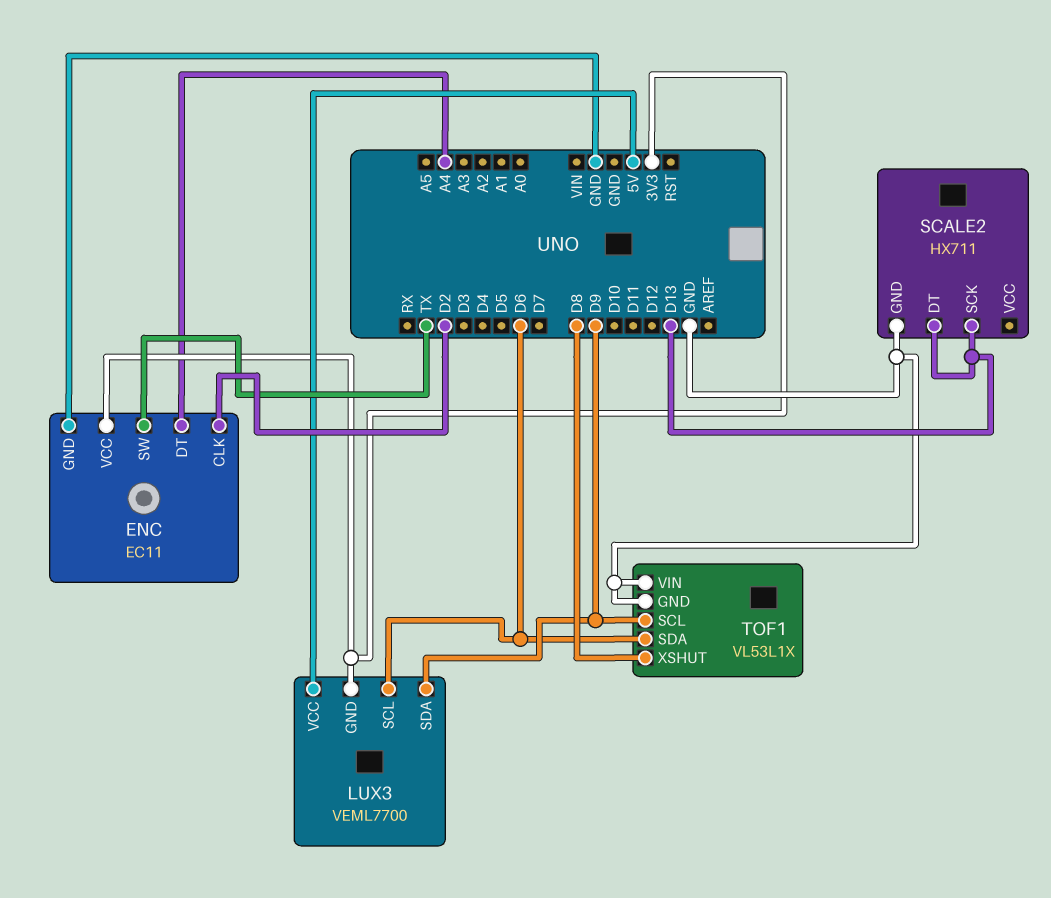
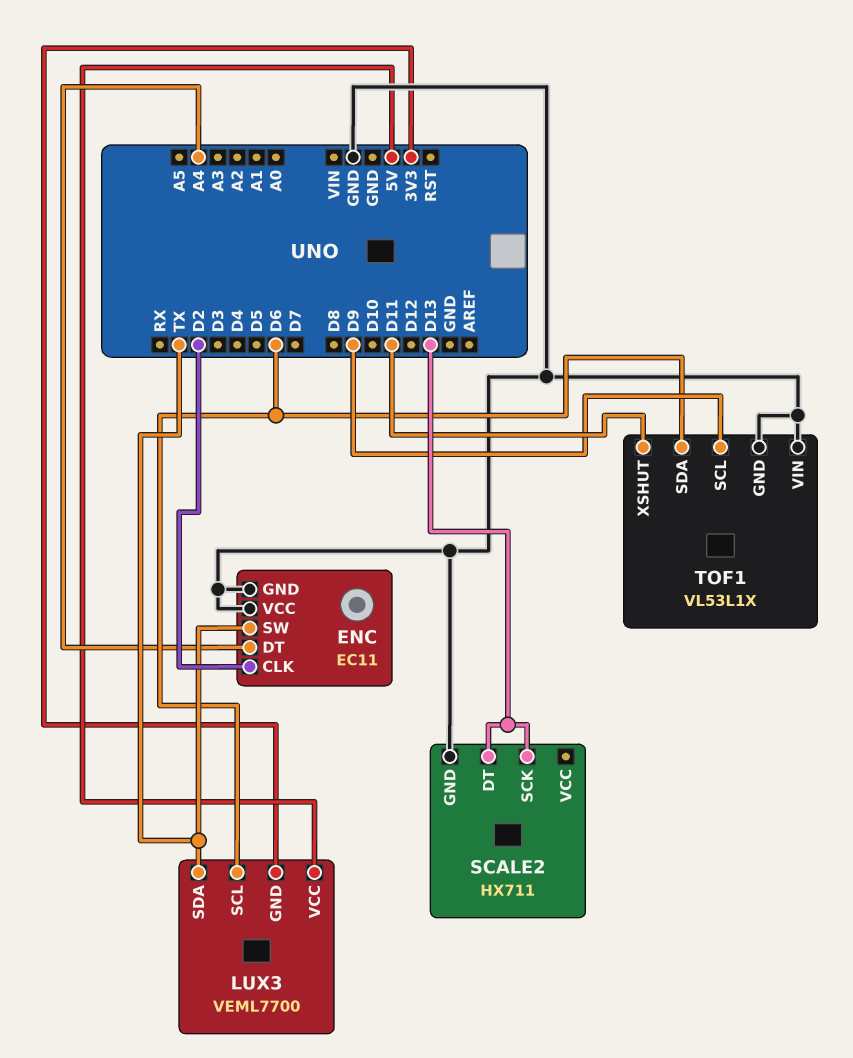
ENC pin VCC: 3V3 -> GND
LUX3 pin SDA: D9 -> TX
TOF1 pin XSHUT: D8 -> D11

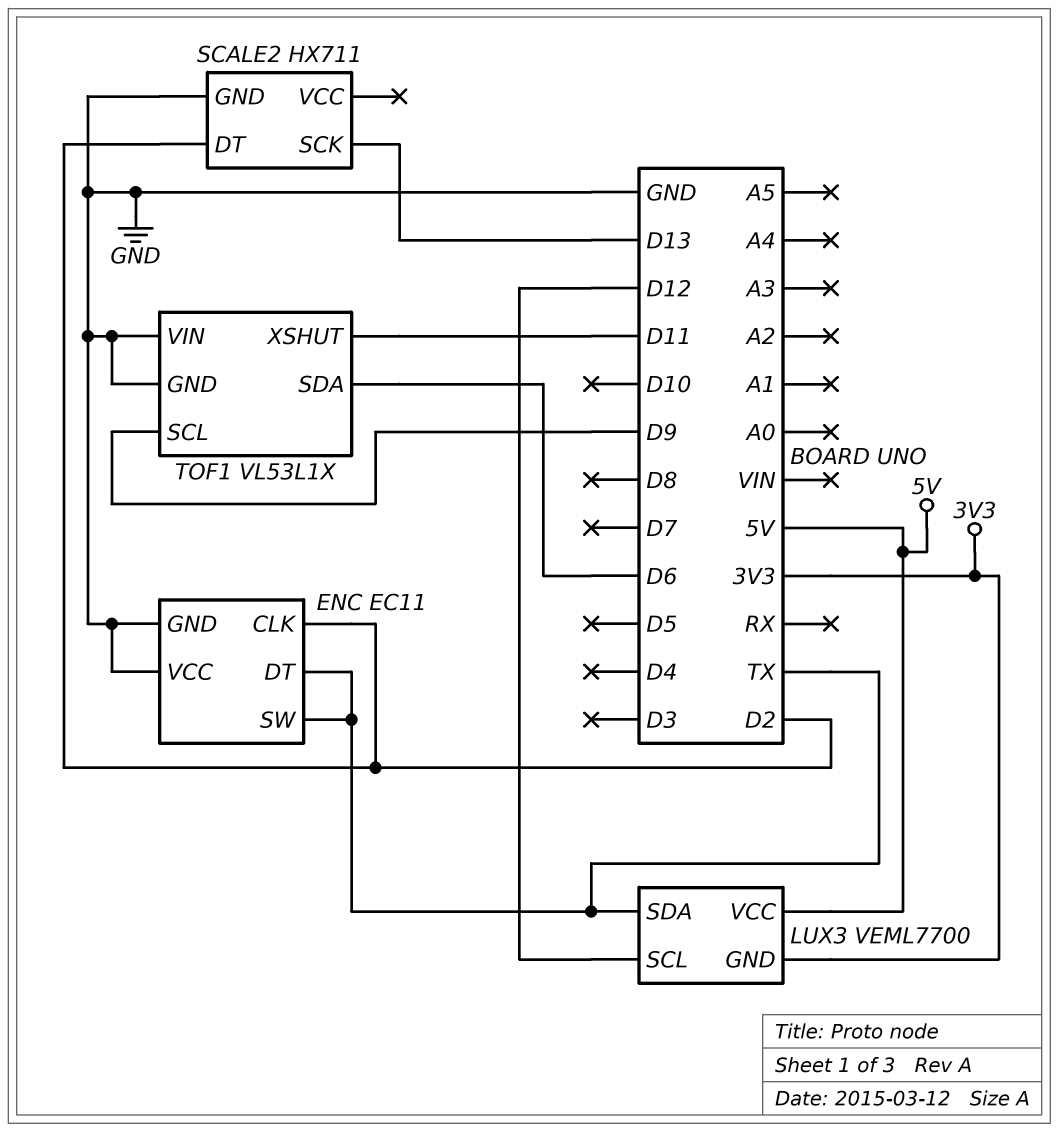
ENC pin DT: A4 -> TX
LUX3 pin SCL: D6 -> D12
SCALE2 pin DT: D13 -> D2

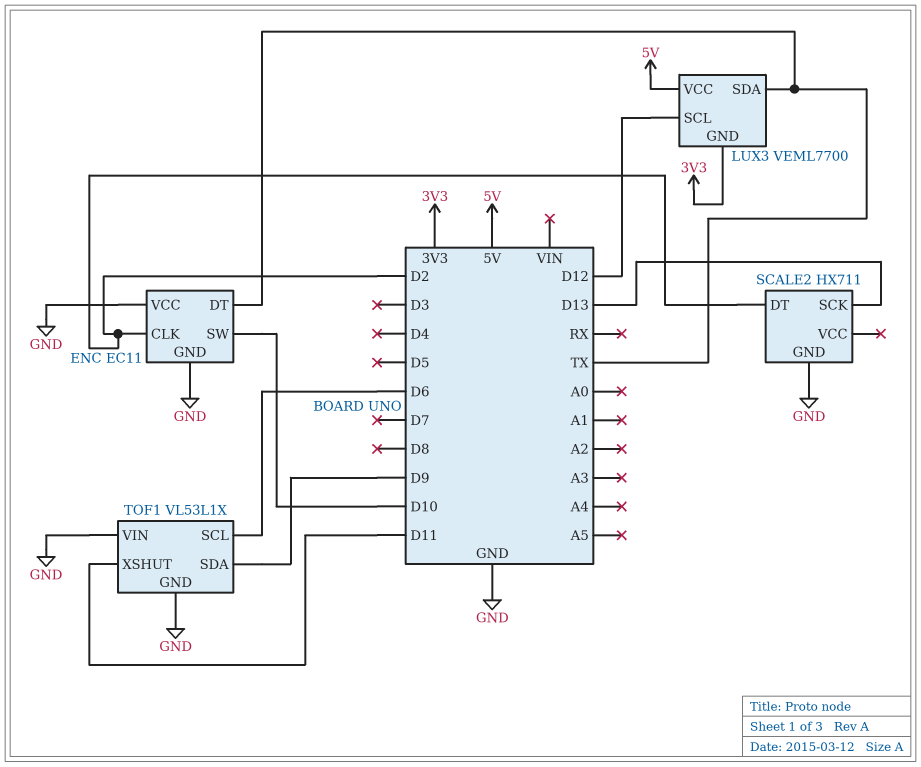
ENC pin SW: TX -> D10
TOF1 pin SCL: D9 -> D6
TOF1 pin SDA: D6 -> D9

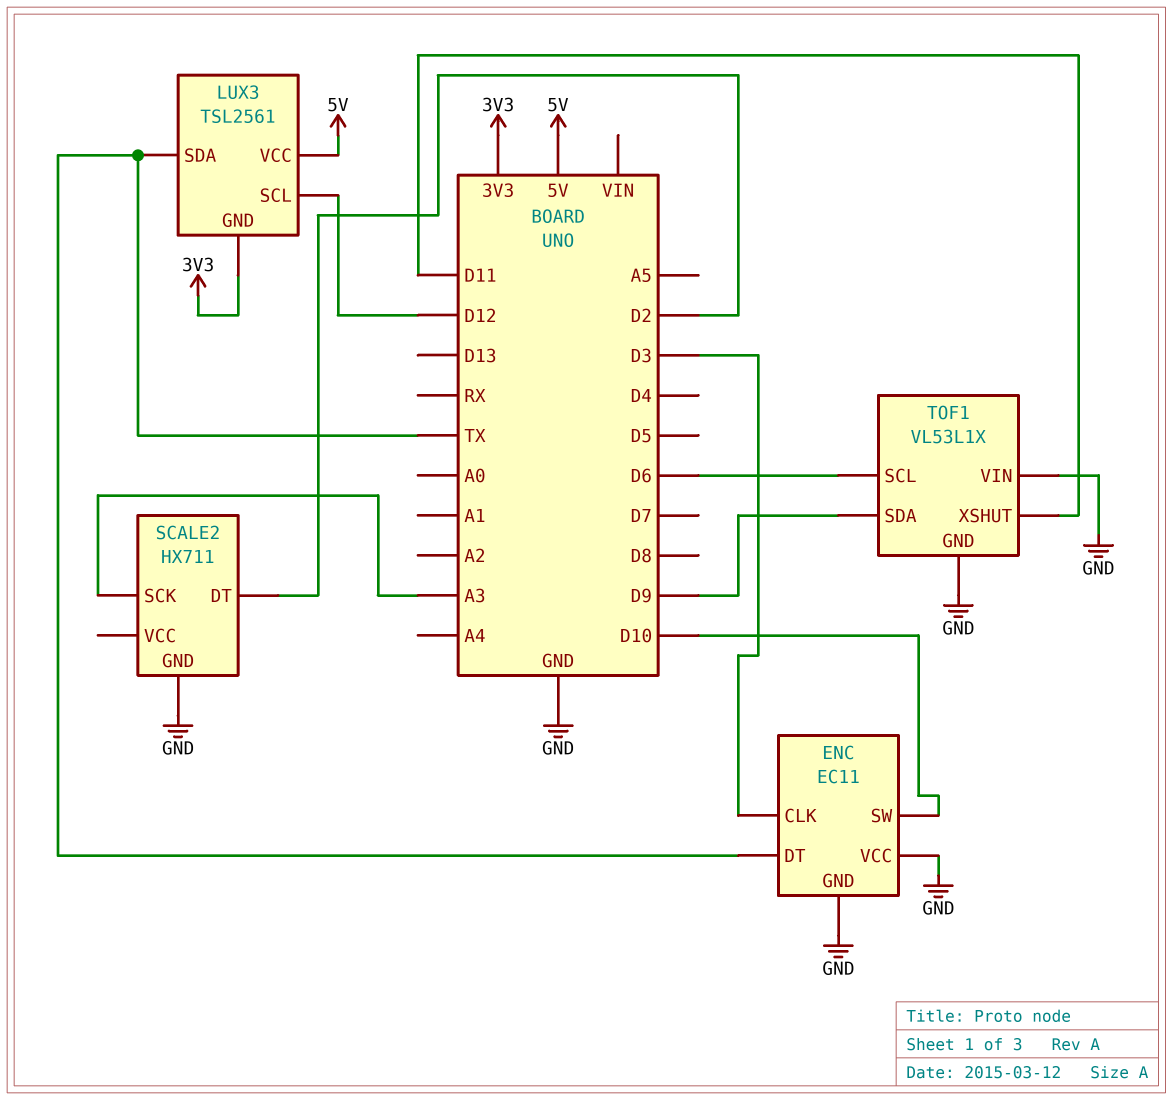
ENC pin CLK: D2 -> D3
LUX3: VEML7700 -> TSL2561
SCALE2 pin SCK: D13 -> A3

